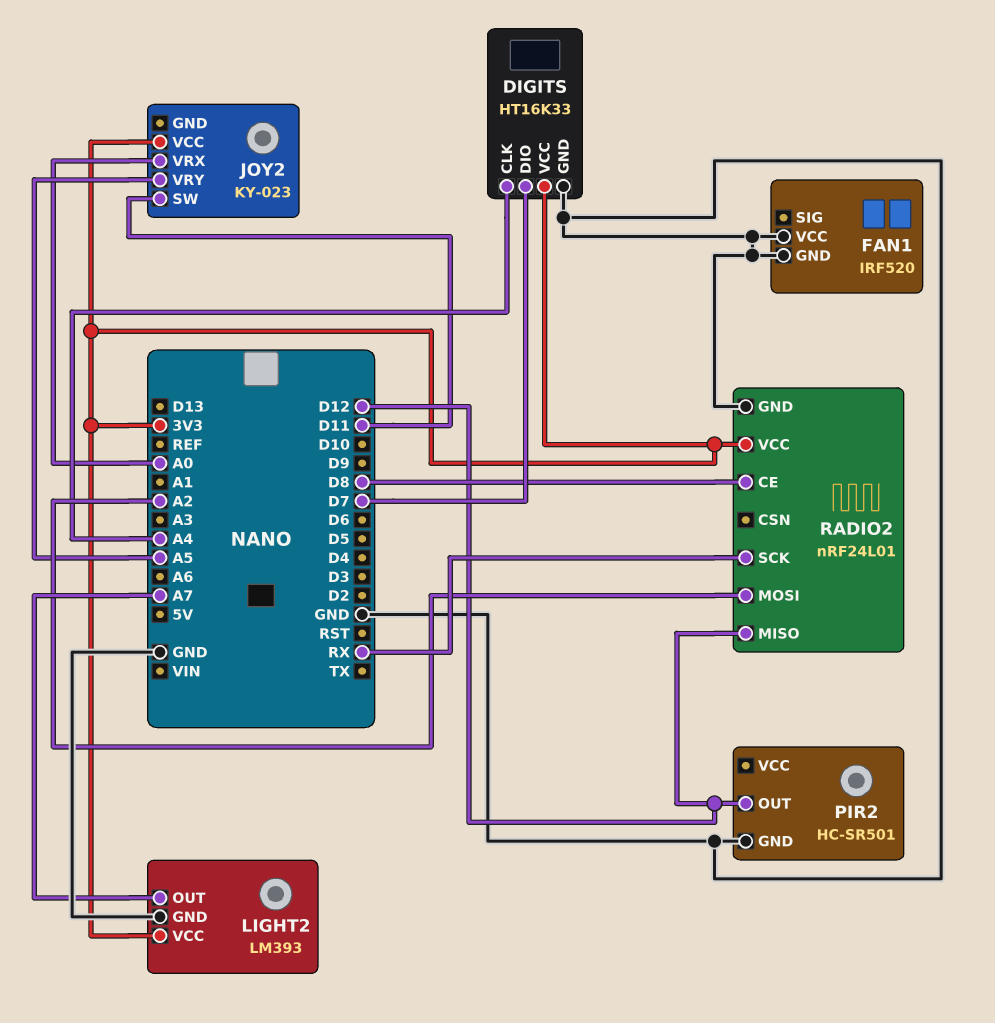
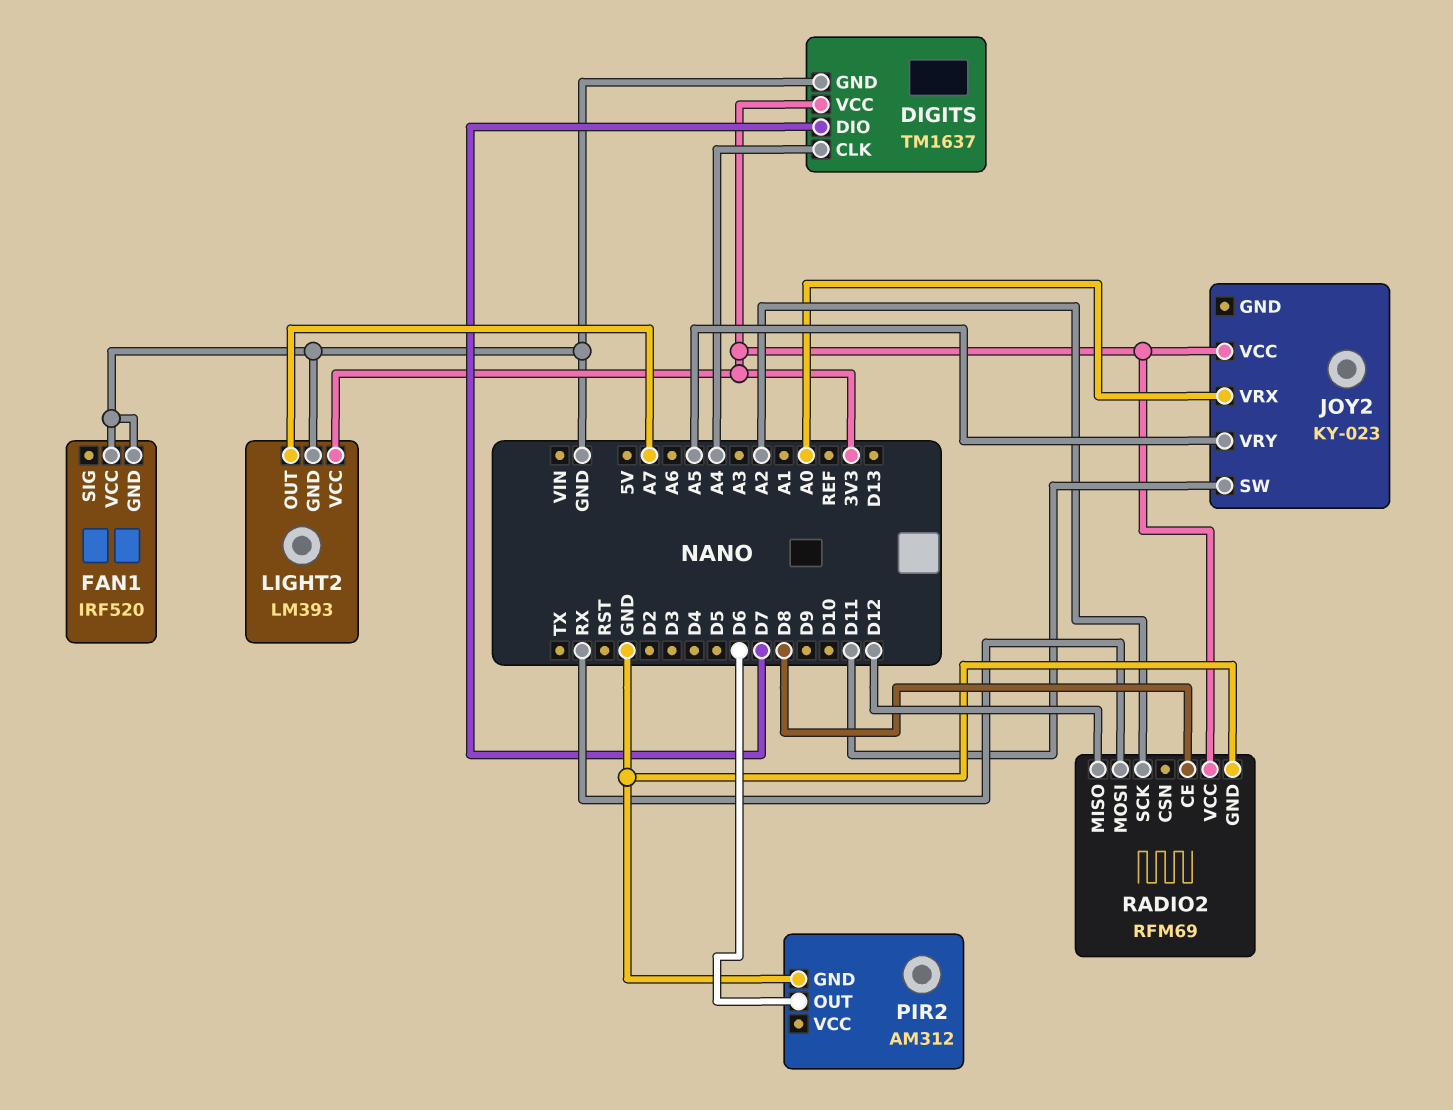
DIGITS: HT16K33 -> TM1637
PIR2: HC-SR501 -> AM312
PIR2 pin OUT: D12 -> D6
RADIO2: nRF24L01 -> RFM69
RADIO2 pin MOSI: A2 -> RX
RADIO2 pin SCK: RX -> A2

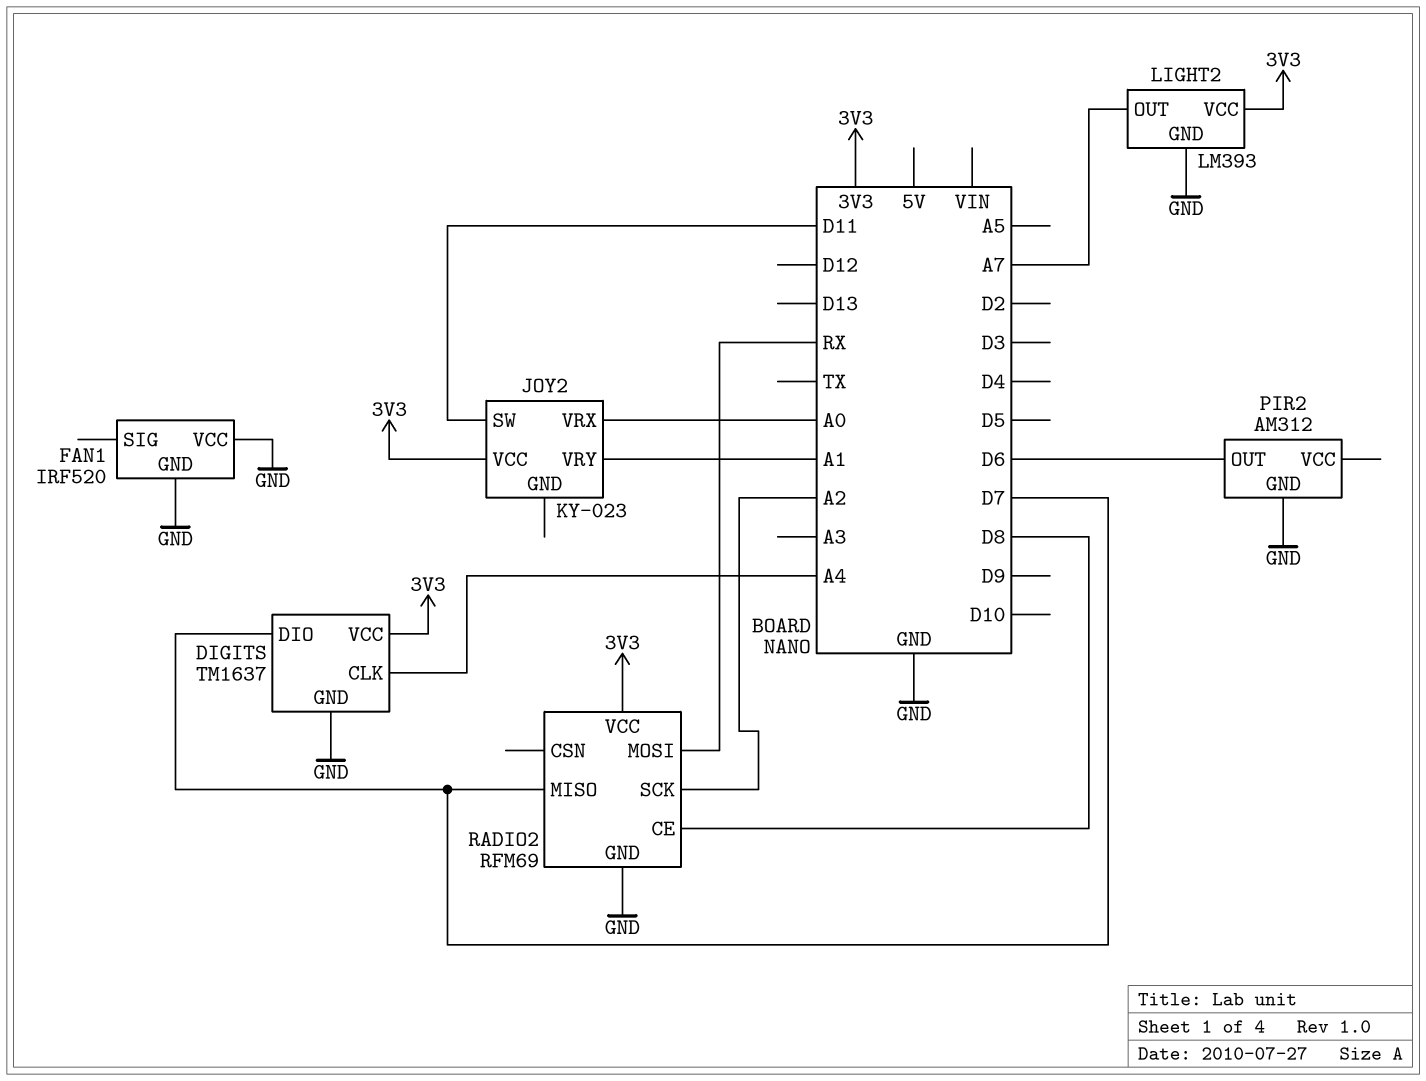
JOY2 pin VRY: A5 -> A1
RADIO2 pin MISO: D12 -> D7

